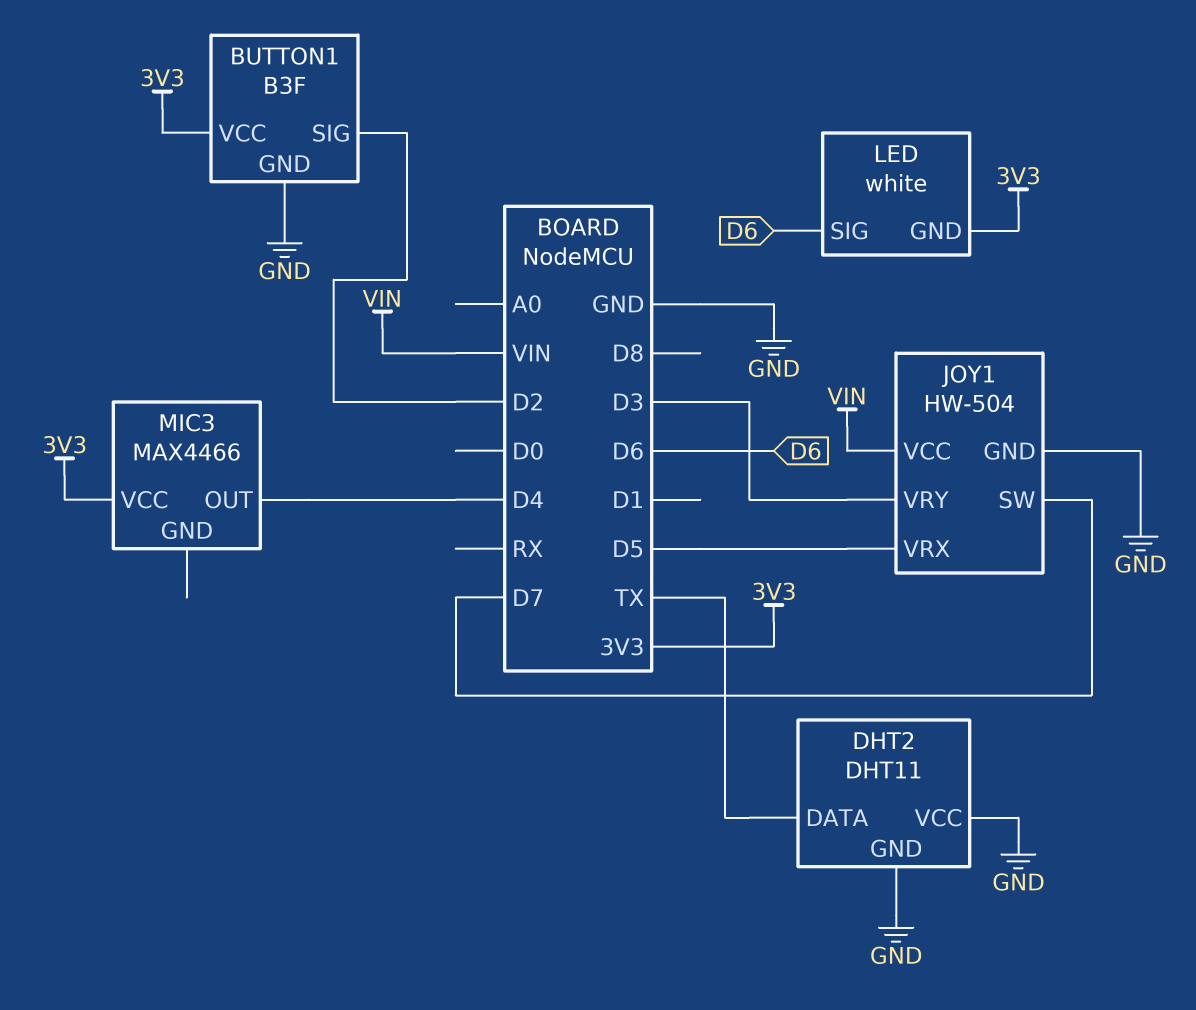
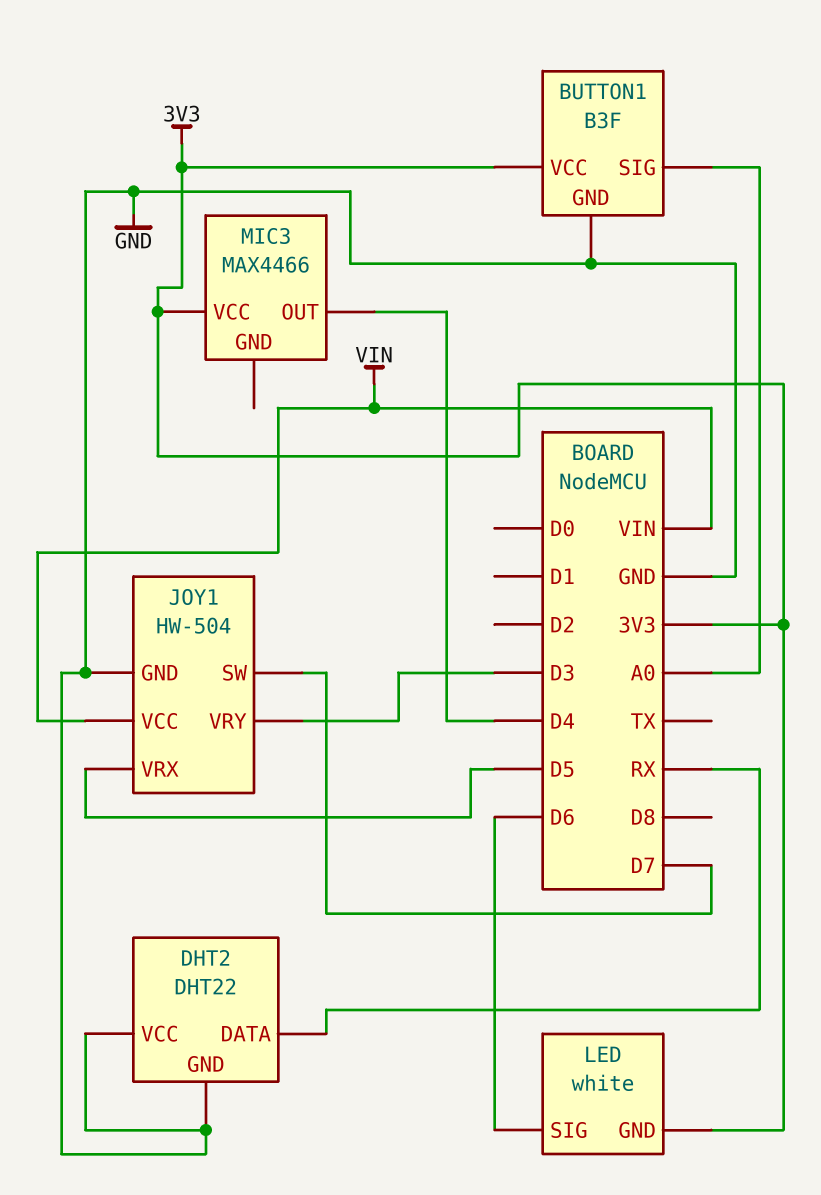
BUTTON1 pin SIG: D2 -> A0
DHT2: DHT11 -> DHT22
DHT2 pin DATA: TX -> RX

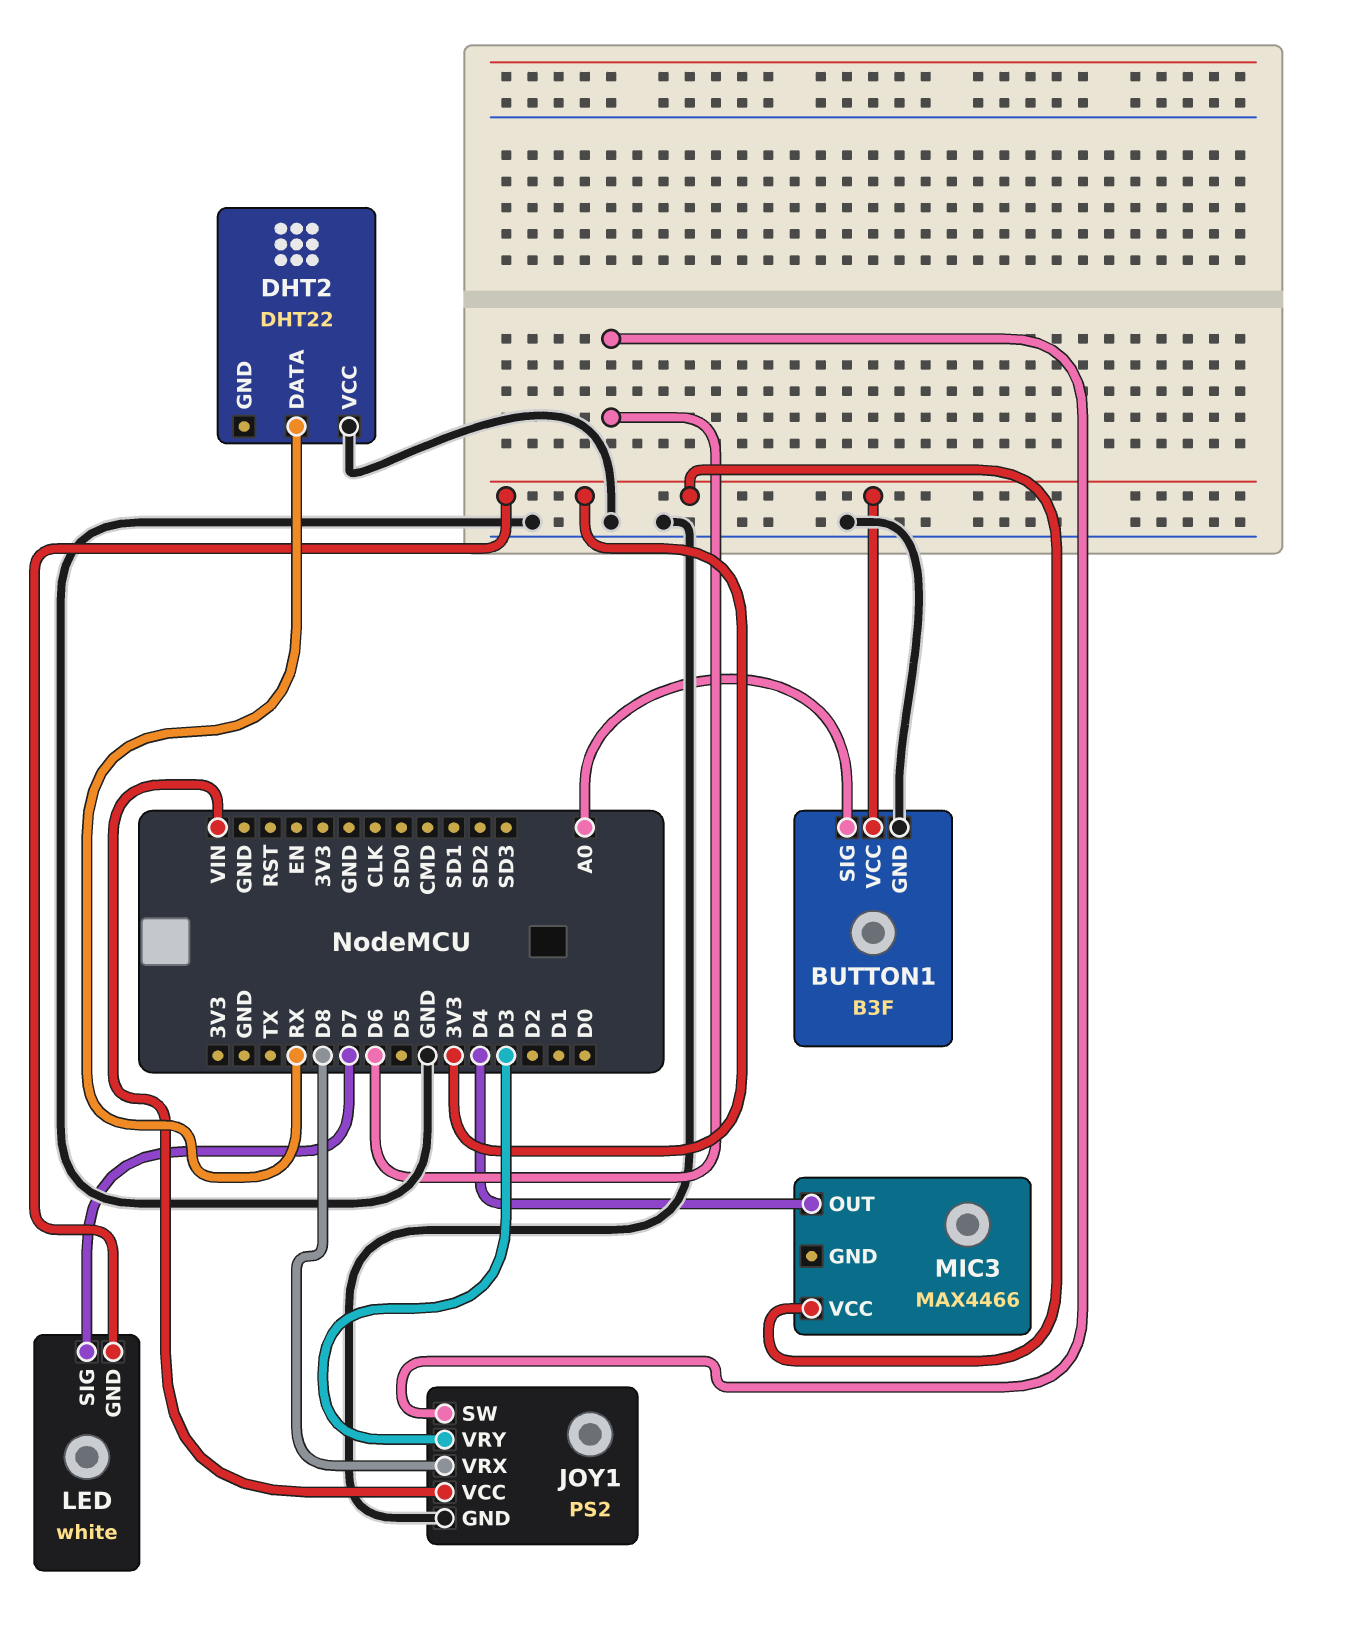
DHT2 pin GND: GND -> none
JOY1: HW-504 -> PS2
JOY1 pin SW: D7 -> D6
JOY1 pin VRX: D5 -> D8
LED pin SIG: D6 -> D7

